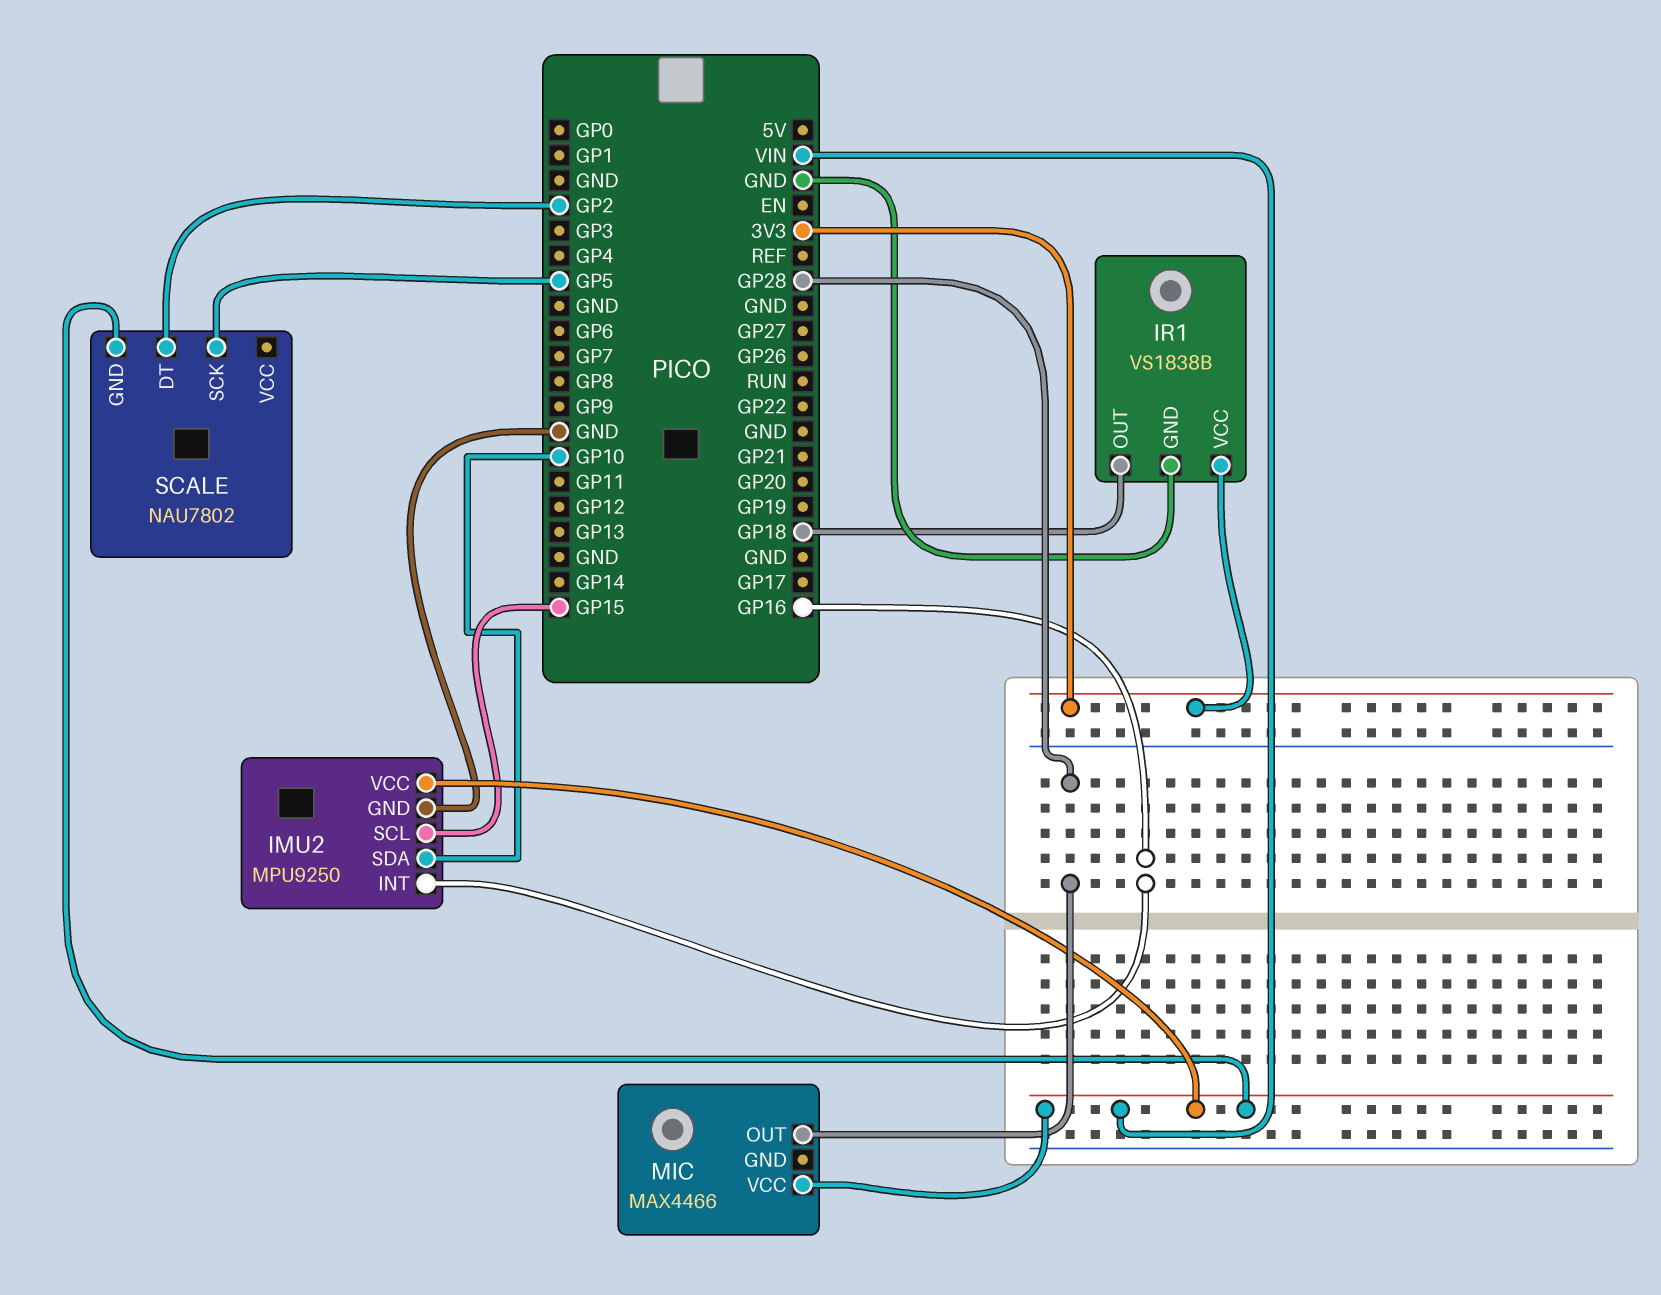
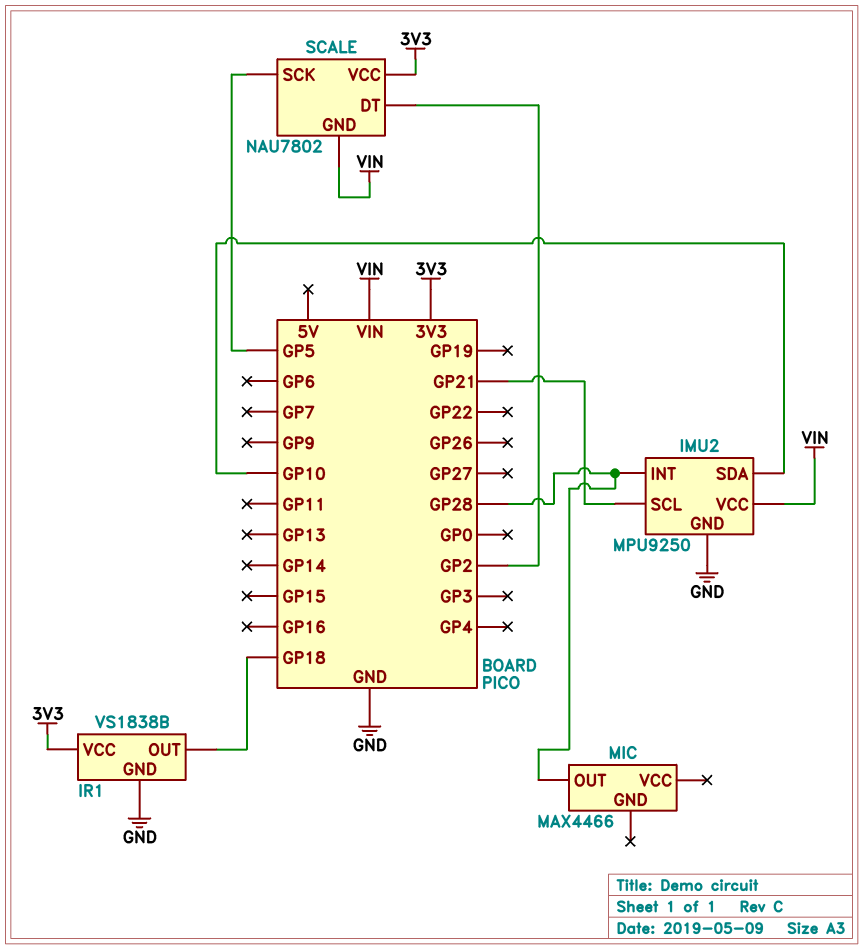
IMU2 pin INT: GP16 -> GP28
IMU2 pin SCL: GP15 -> GP21
MIC pin VCC: VIN -> none
SCALE pin VCC: none -> 3V3

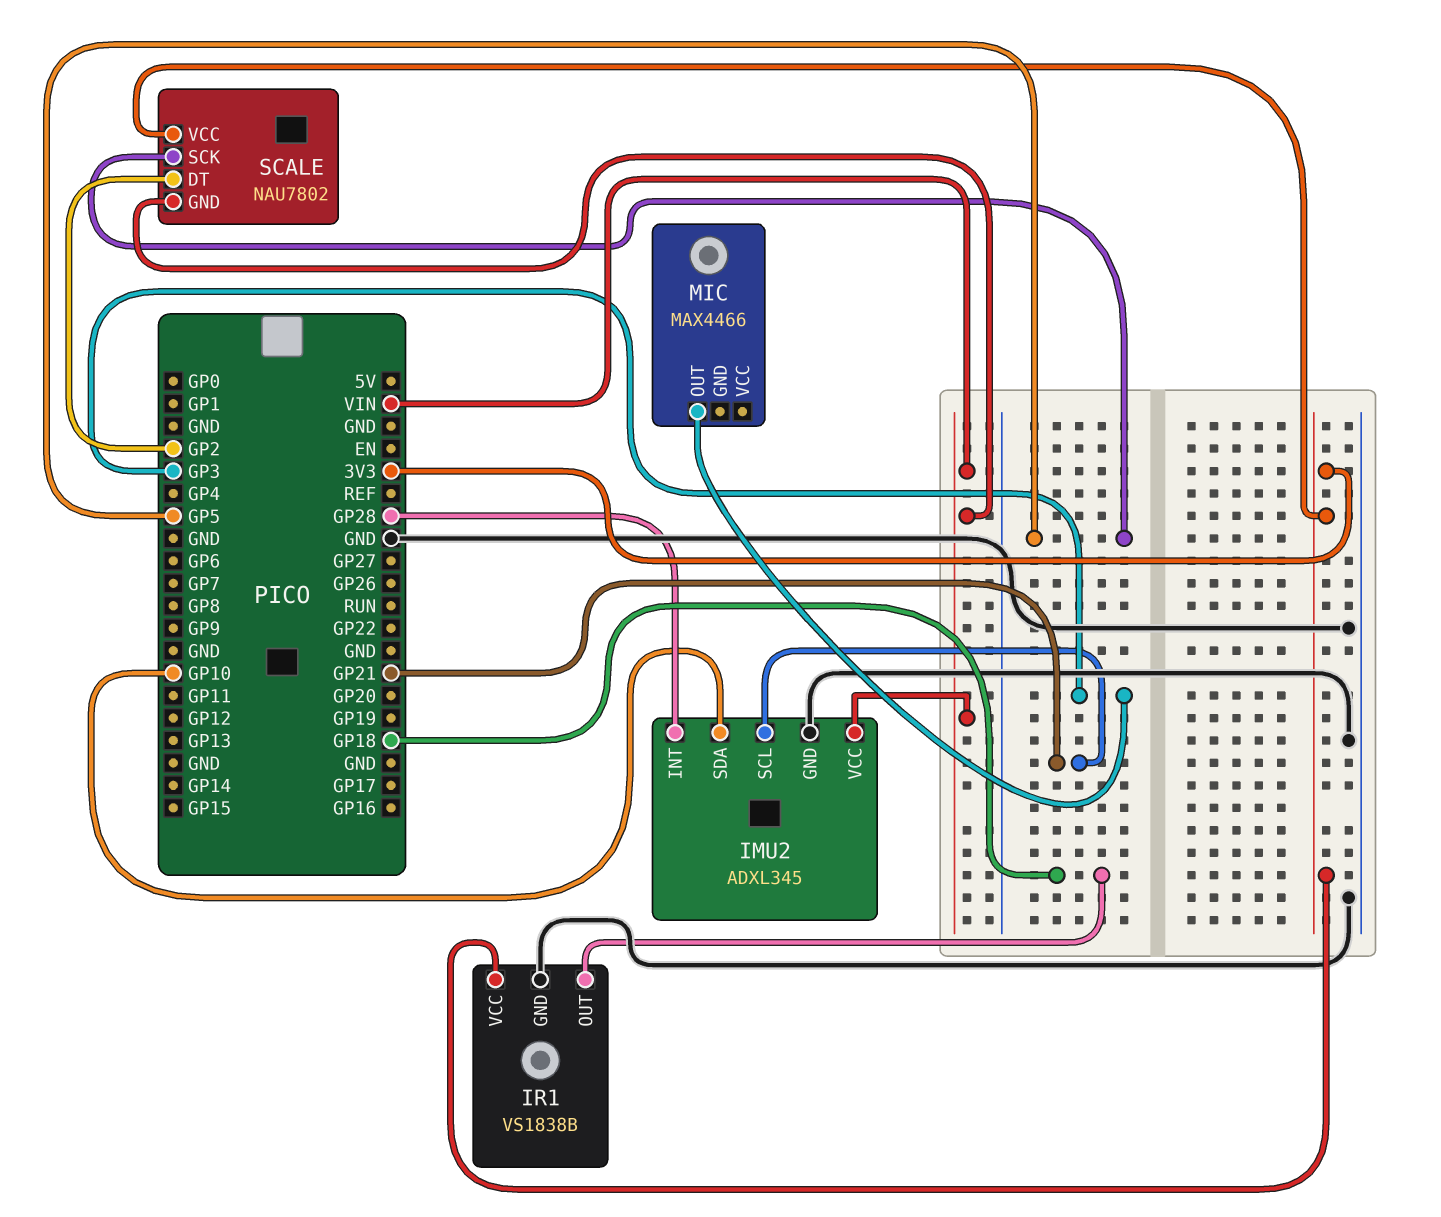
IMU2: MPU9250 -> ADXL345
MIC pin OUT: GP28 -> GP3

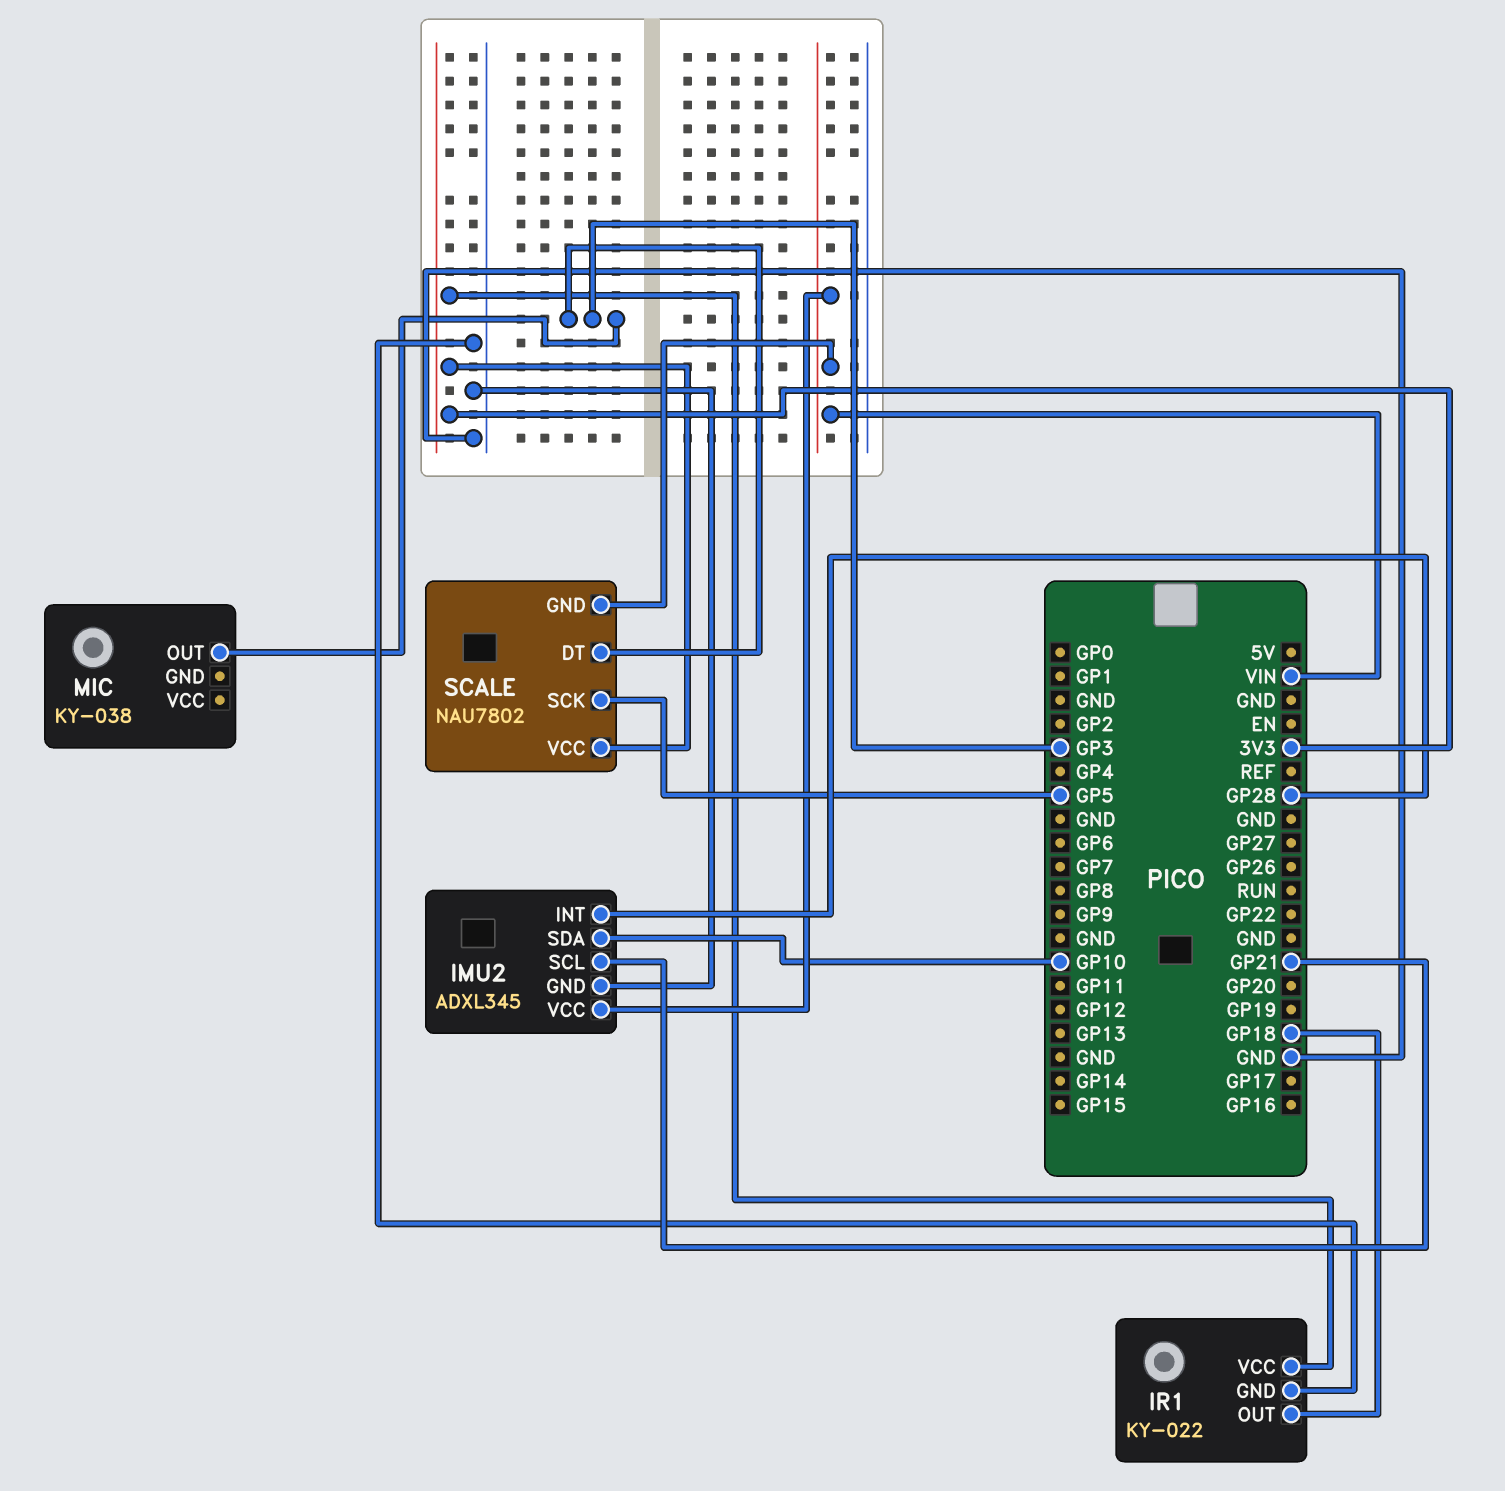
IR1: VS1838B -> KY-022
MIC: MAX4466 -> KY-038
SCALE pin DT: GP2 -> GP3

